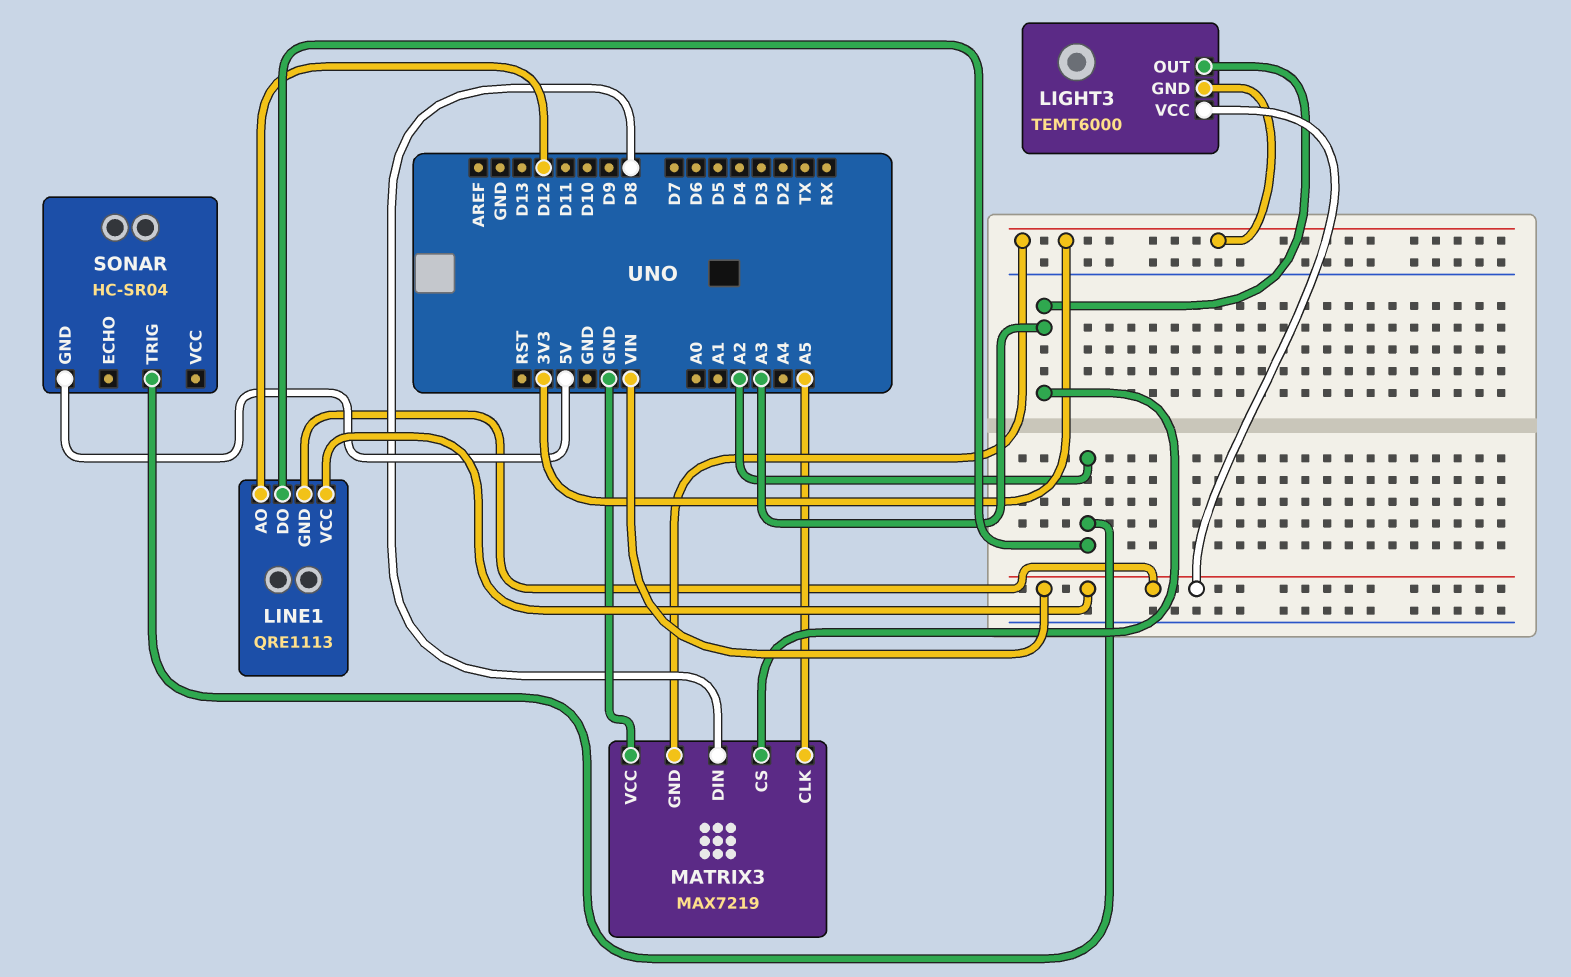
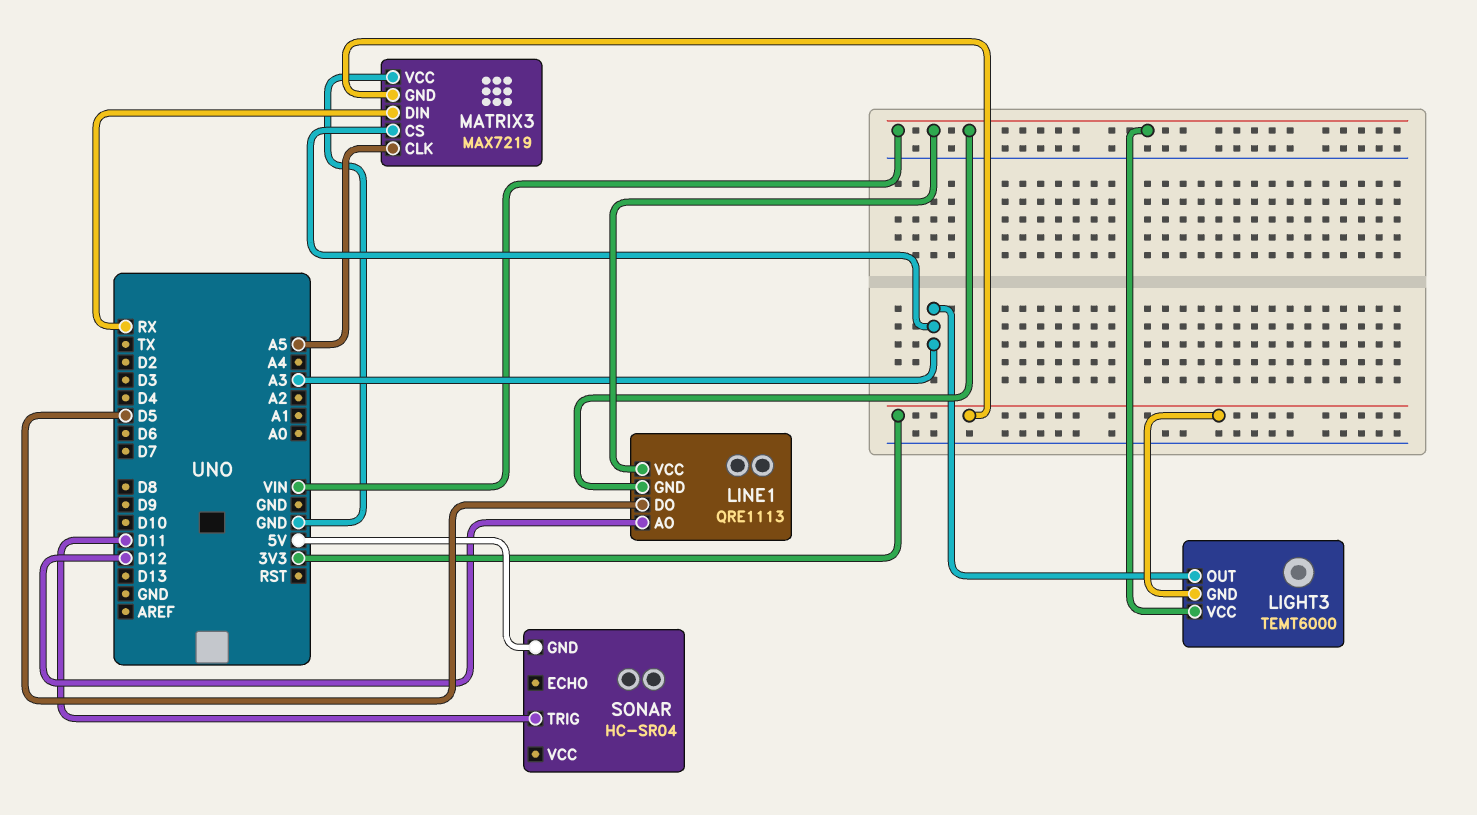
LINE1 pin DO: A2 -> D5
MATRIX3 pin DIN: D8 -> RX
SONAR pin TRIG: A2 -> D11

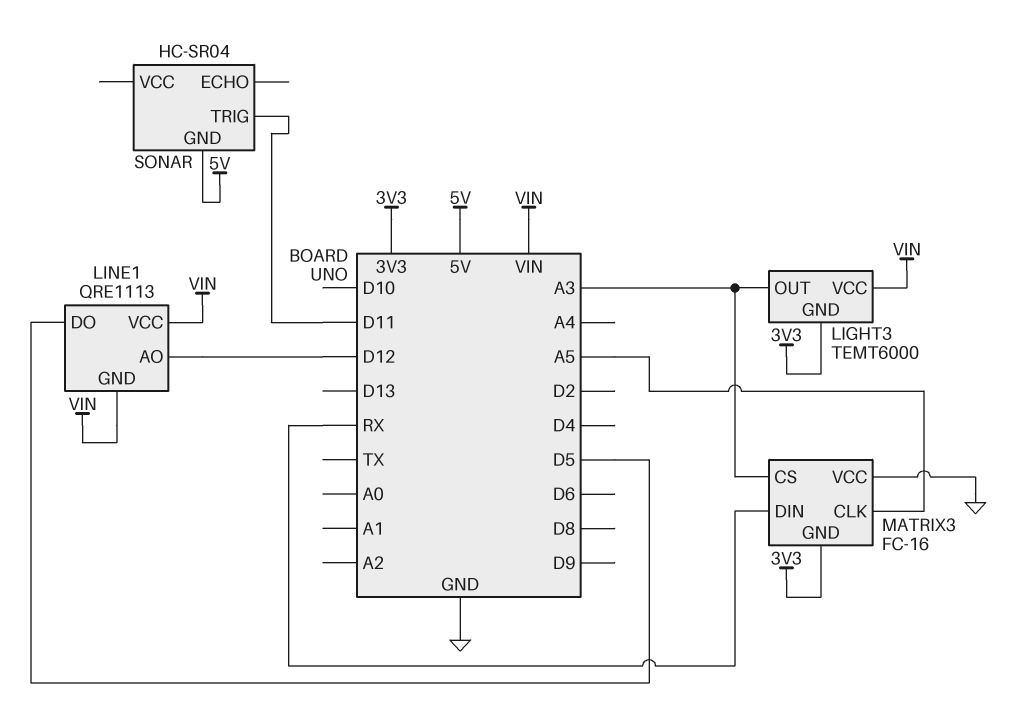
MATRIX3: MAX7219 -> FC-16

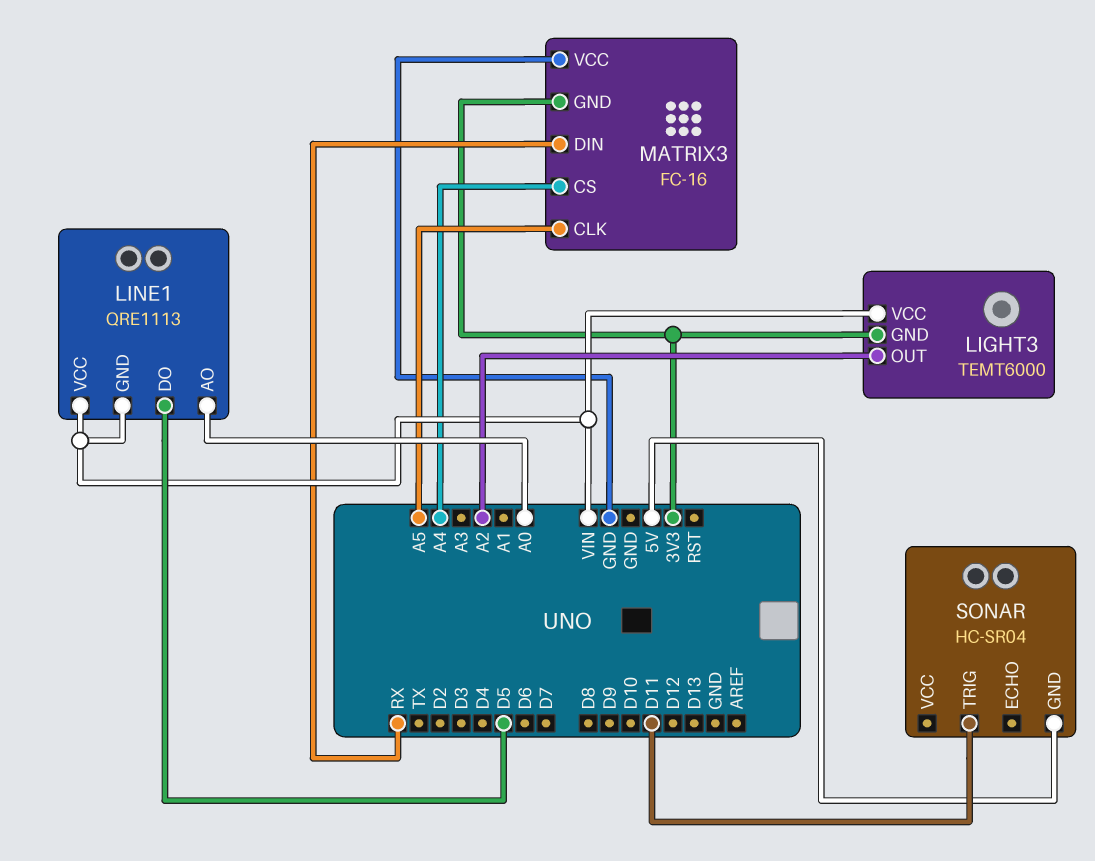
LIGHT3 pin OUT: A3 -> A2
LINE1 pin AO: D12 -> A0
MATRIX3 pin CS: A3 -> A4

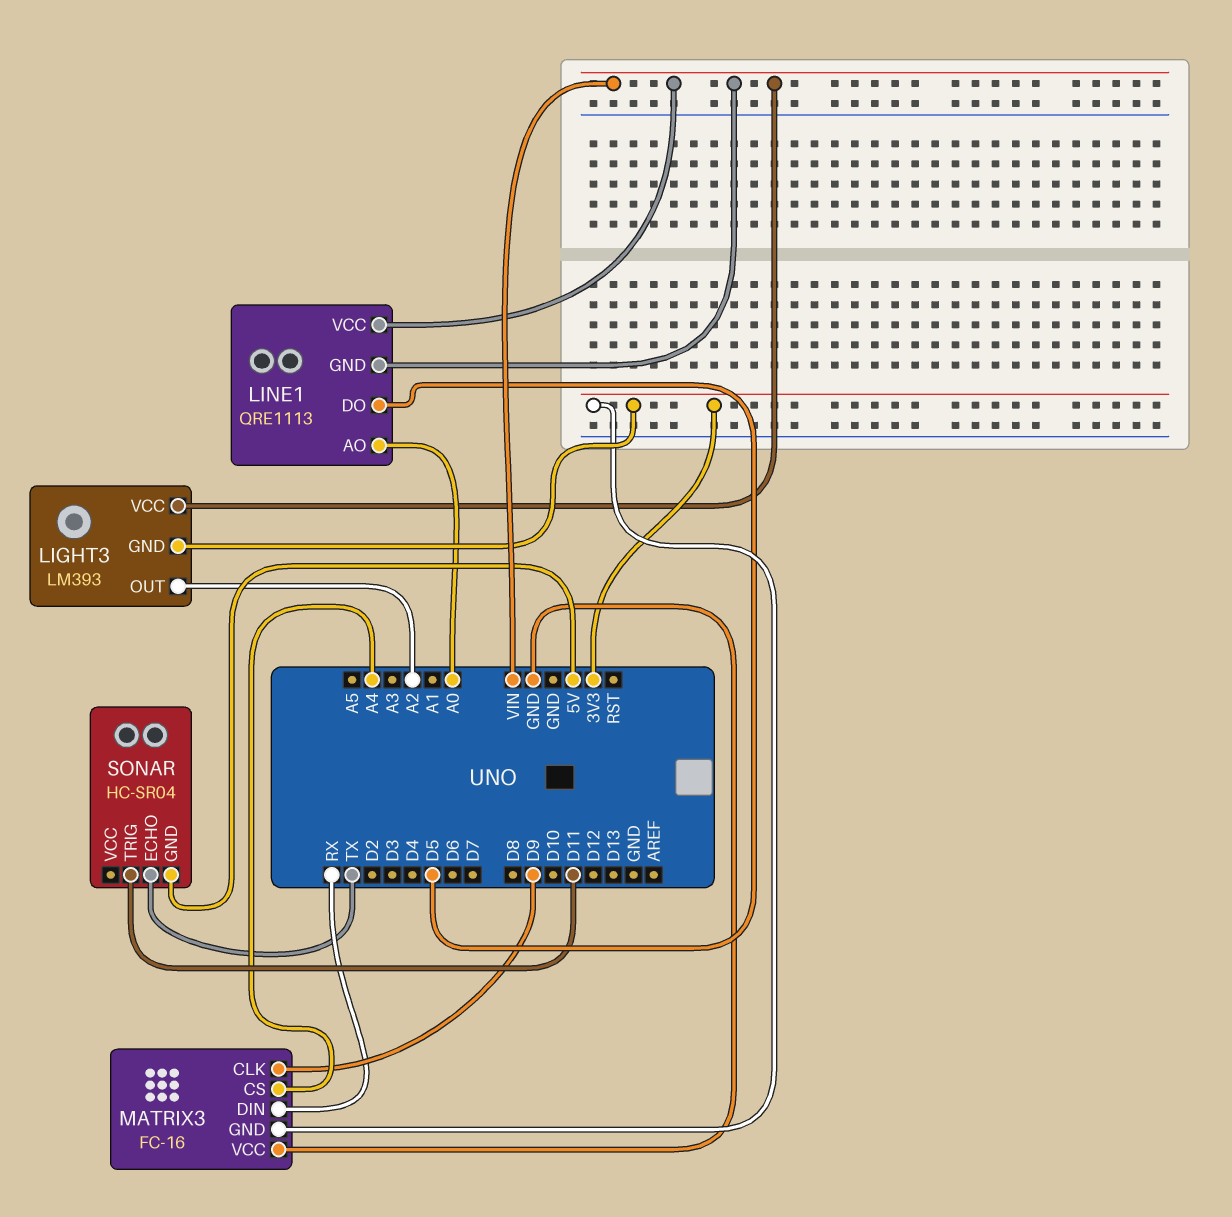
LIGHT3: TEMT6000 -> LM393
MATRIX3 pin CLK: A5 -> D9
SONAR pin ECHO: none -> TX

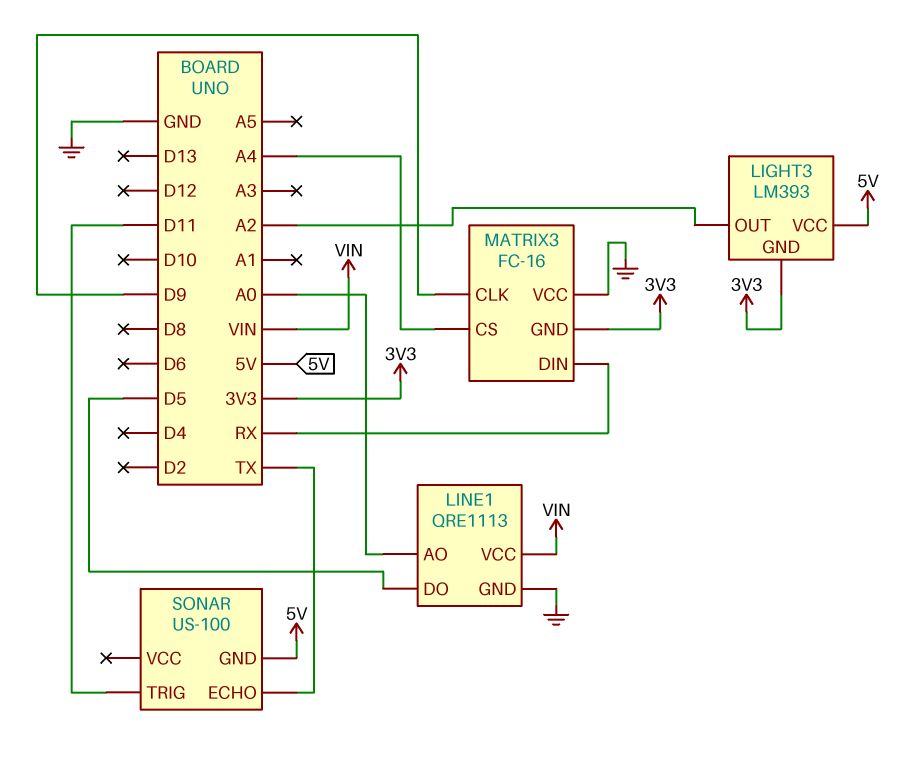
LIGHT3 pin VCC: VIN -> 5V
LINE1 pin GND: VIN -> GND
SONAR: HC-SR04 -> US-100

